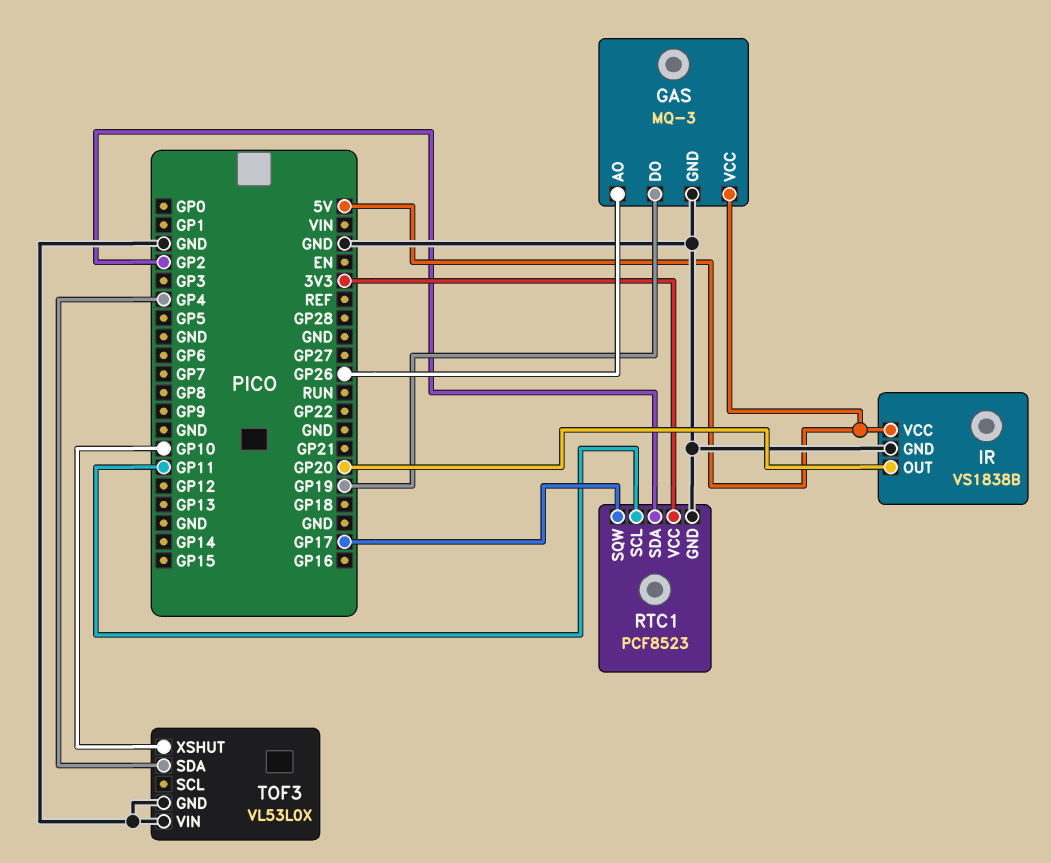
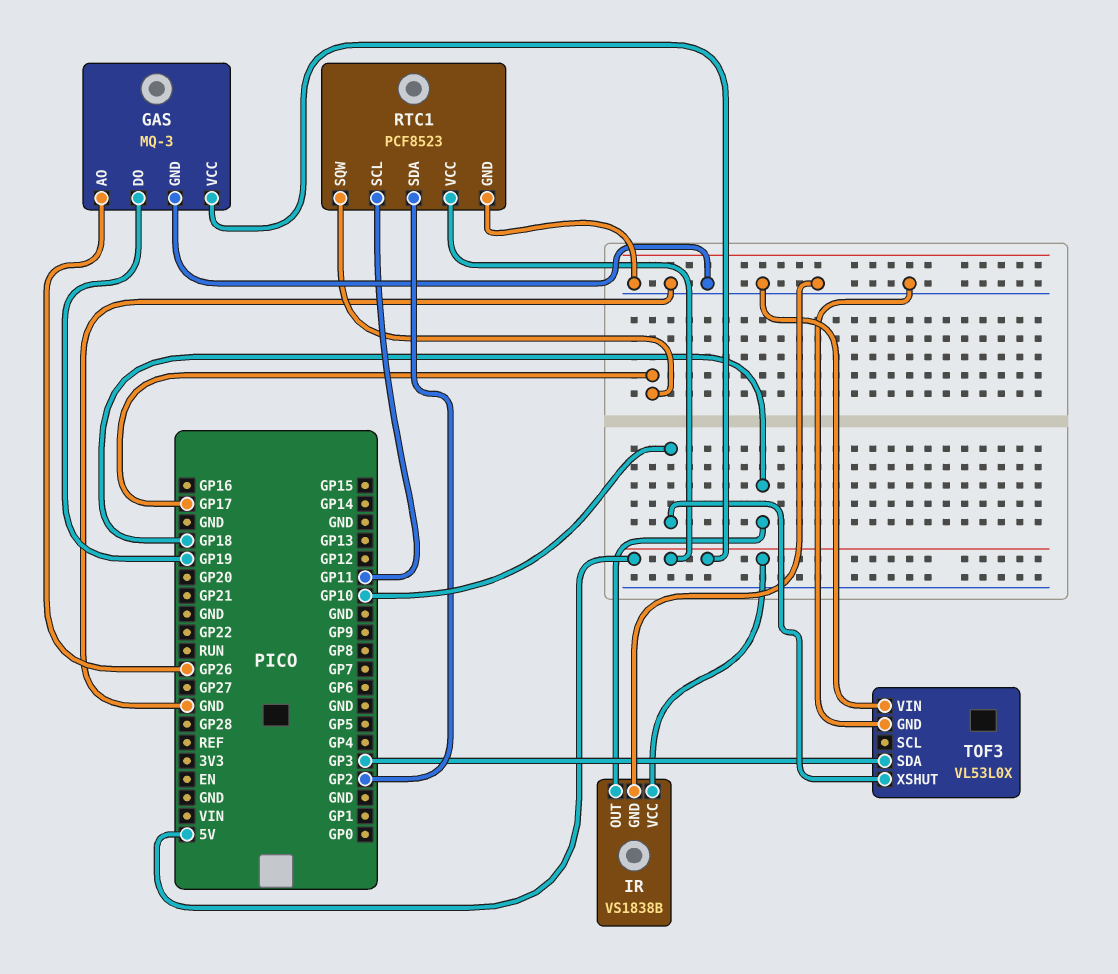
IR pin OUT: GP20 -> GP18
RTC1 pin VCC: 3V3 -> 5V
TOF3 pin SDA: GP4 -> GP3

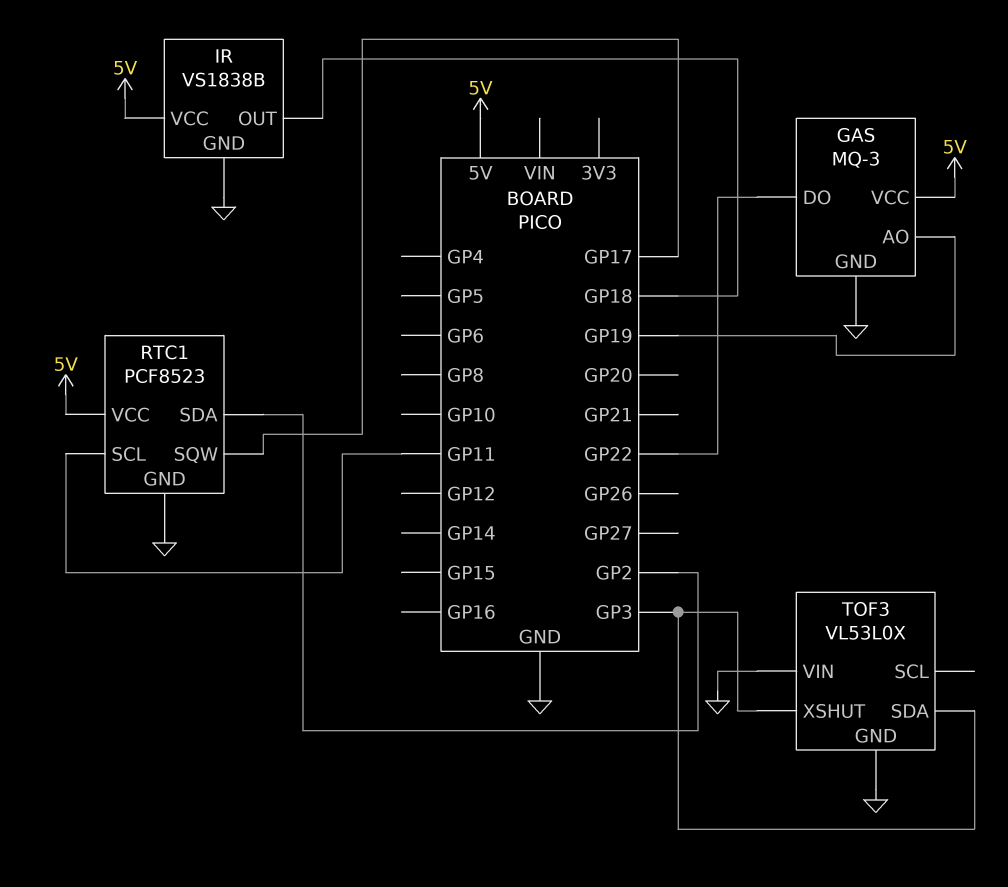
GAS pin AO: GP26 -> GP19
GAS pin DO: GP19 -> GP22
TOF3 pin XSHUT: GP10 -> GP3

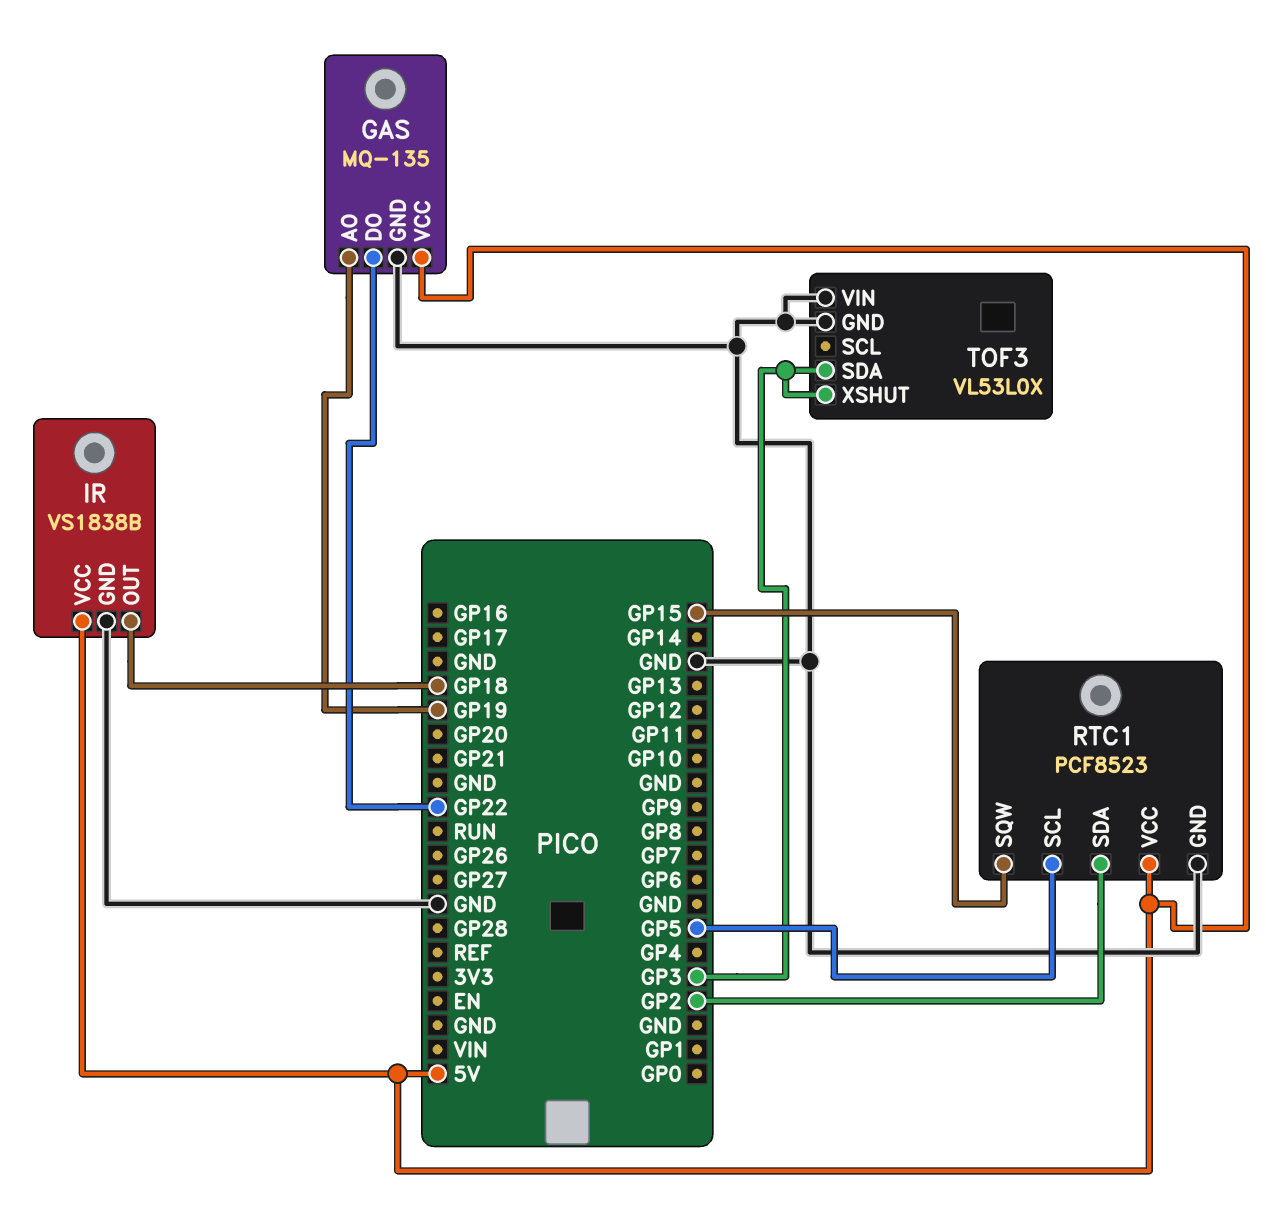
GAS: MQ-3 -> MQ-135
RTC1 pin SCL: GP11 -> GP5
RTC1 pin SQW: GP17 -> GP15

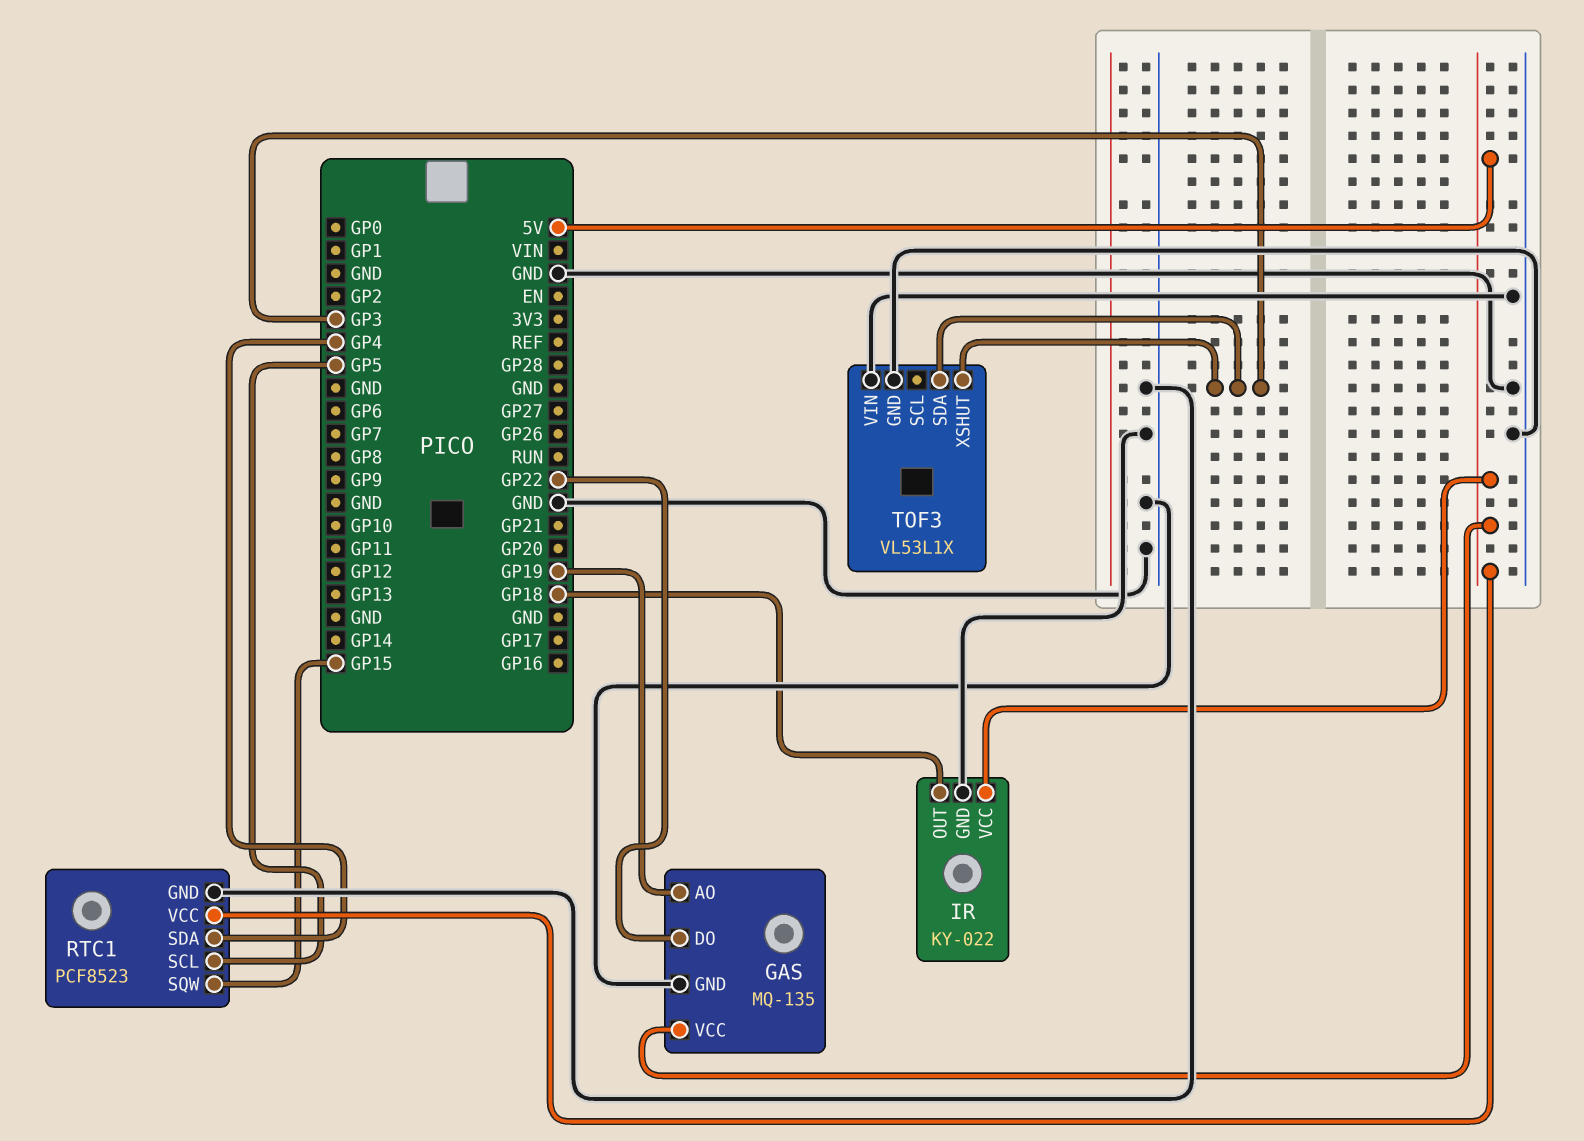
IR: VS1838B -> KY-022
RTC1 pin SDA: GP2 -> GP4
TOF3: VL53L0X -> VL53L1X

